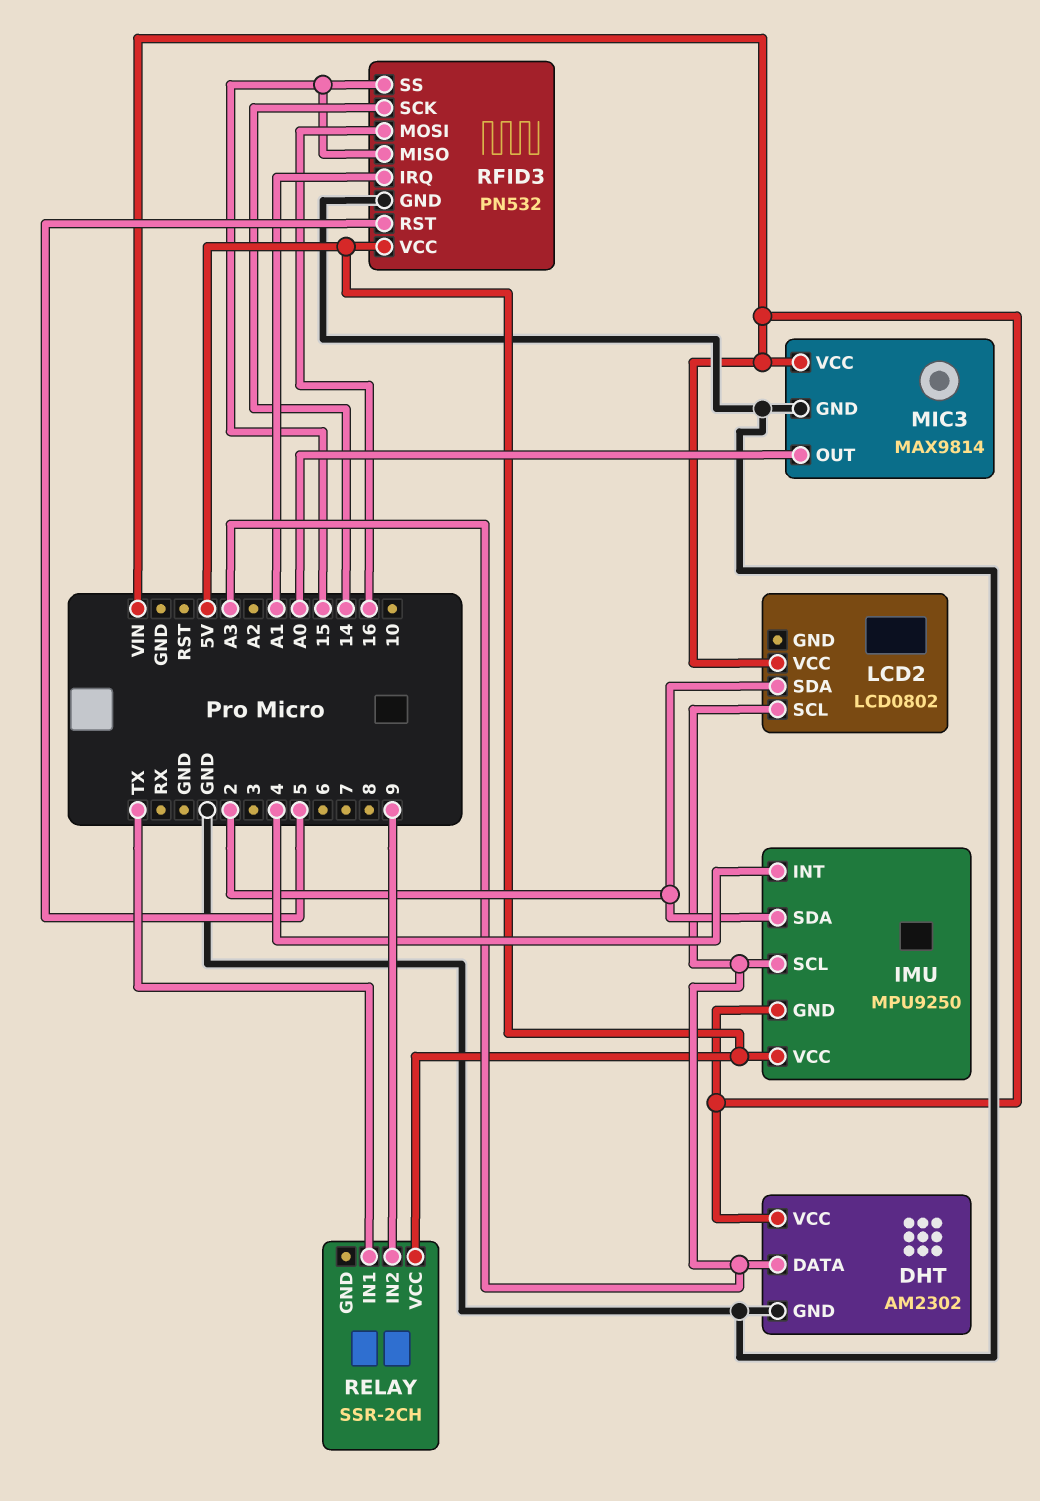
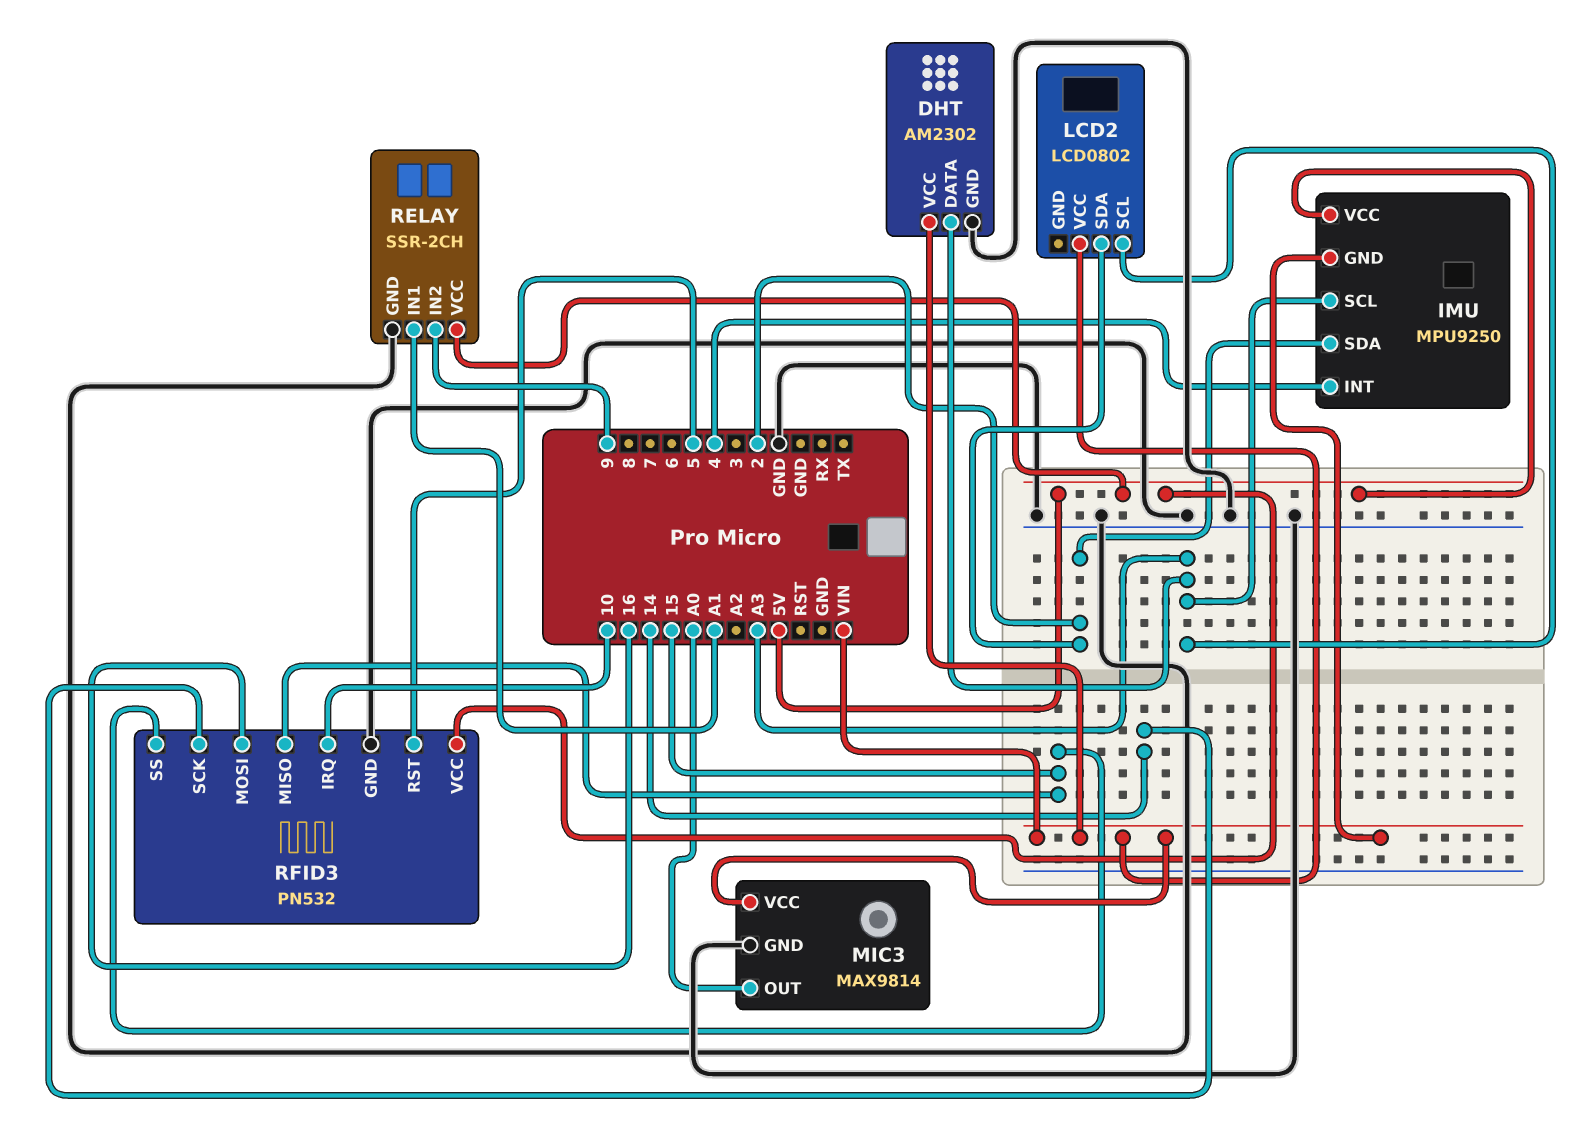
RELAY pin GND: none -> GND
RELAY pin IN1: TX -> A1
RFID3 pin IRQ: A1 -> 10

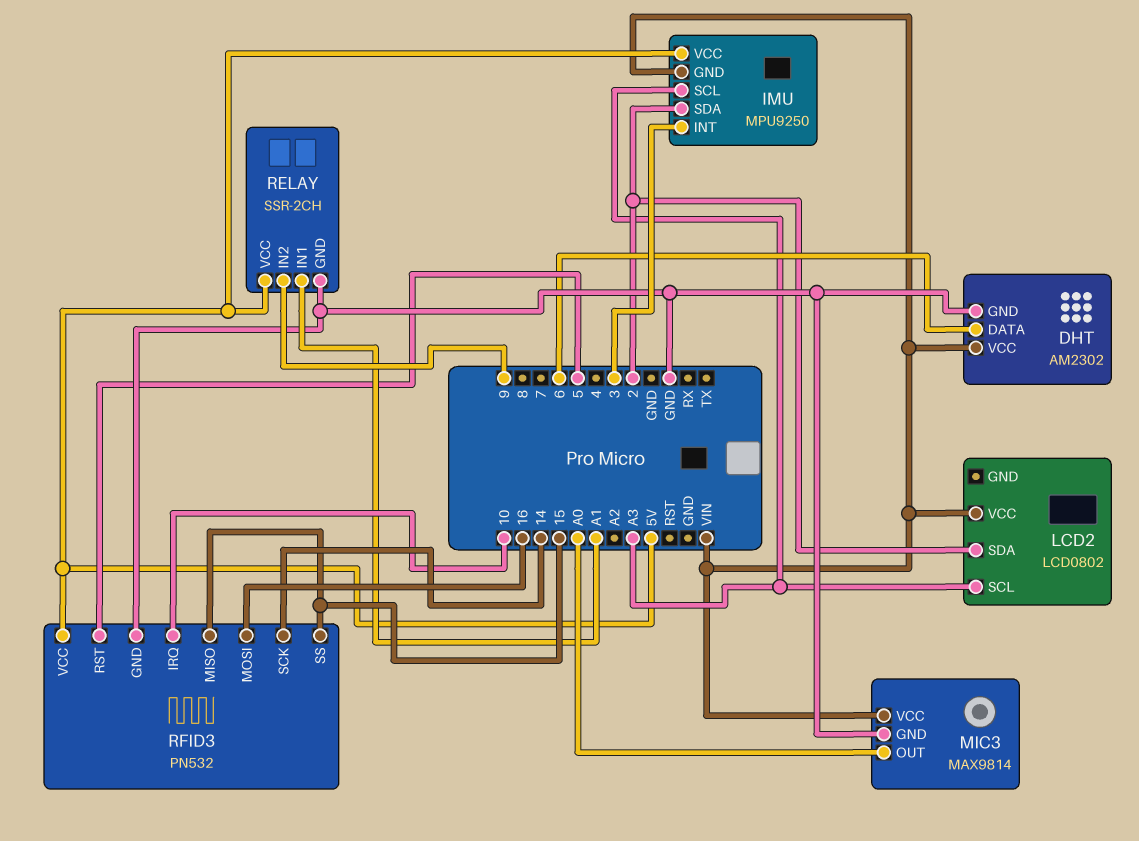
DHT pin DATA: A3 -> 6
IMU pin INT: 4 -> 3

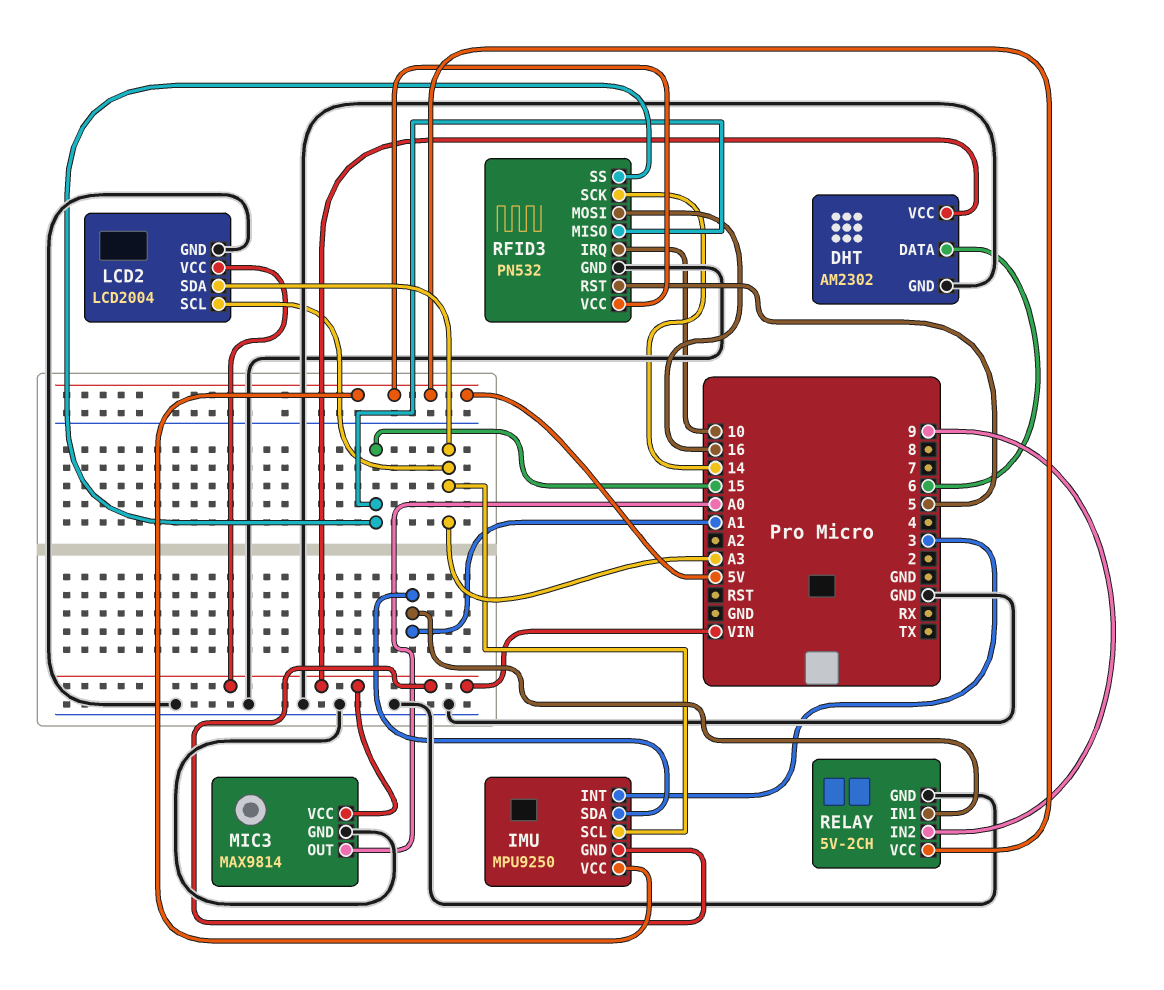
IMU pin SDA: 2 -> A1
LCD2: LCD0802 -> LCD2004
LCD2 pin GND: none -> GND
LCD2 pin SDA: 2 -> A3
RELAY: SSR-2CH -> 5V-2CH

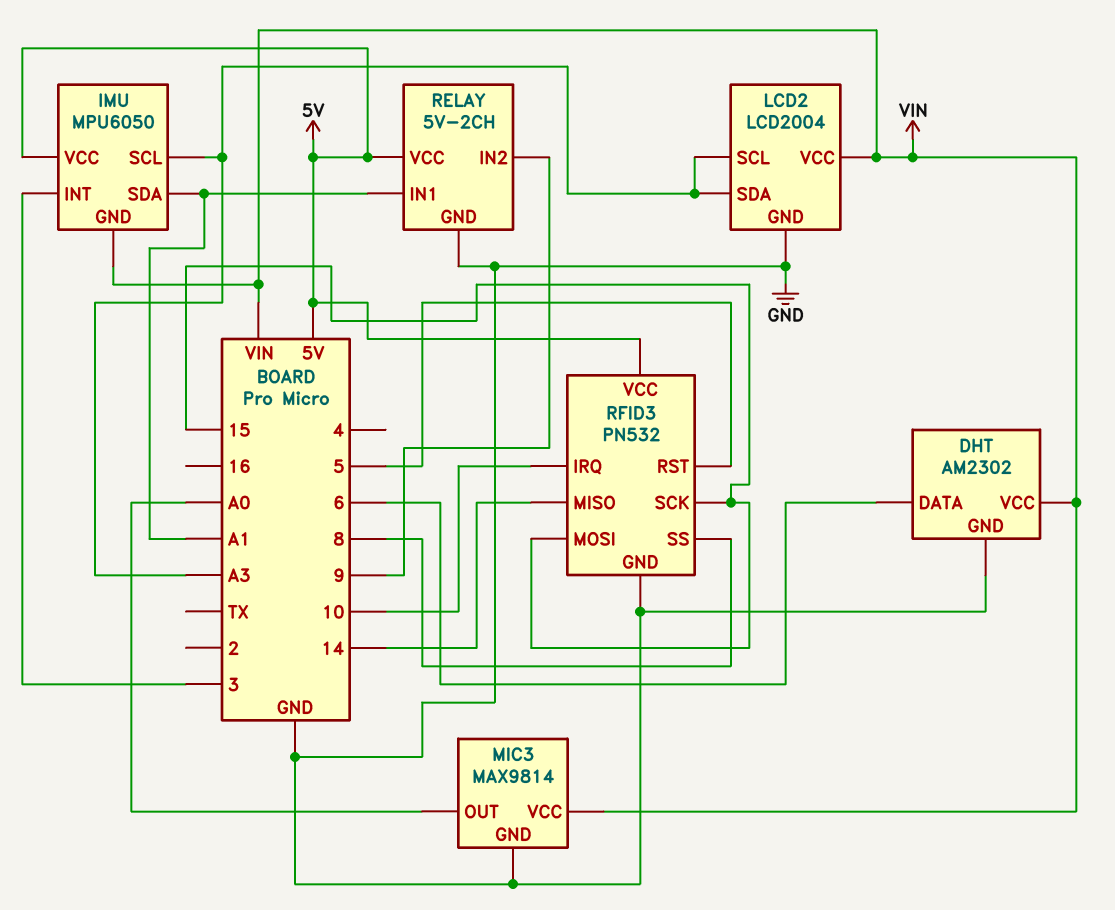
IMU: MPU9250 -> MPU6050
RFID3 pin MISO: 15 -> 14
RFID3 pin MOSI: 16 -> 15
RFID3 pin SCK: 14 -> 15
RFID3 pin SS: 15 -> 8

